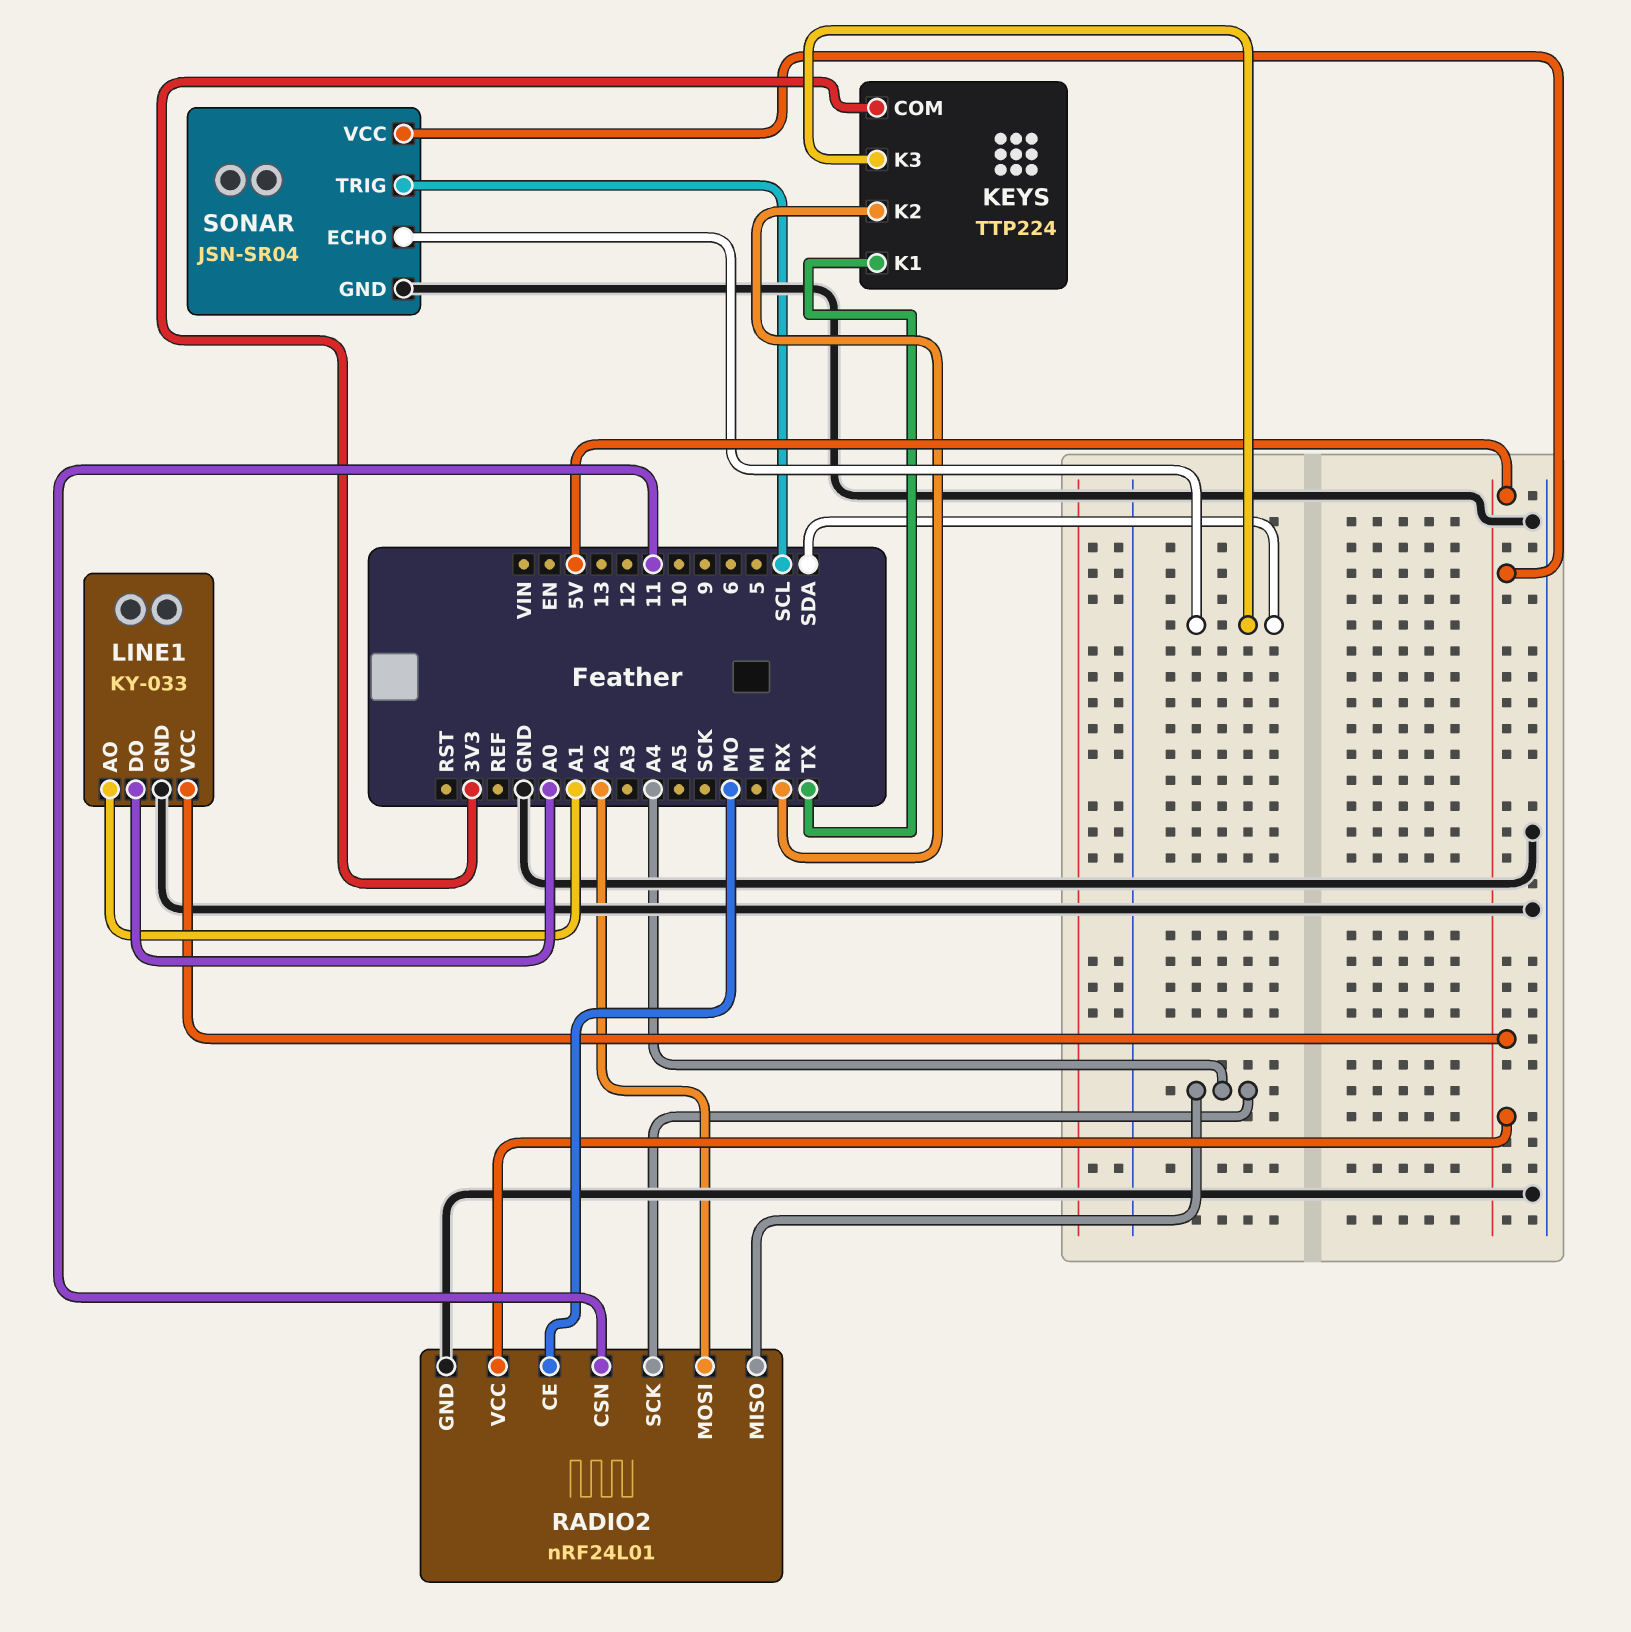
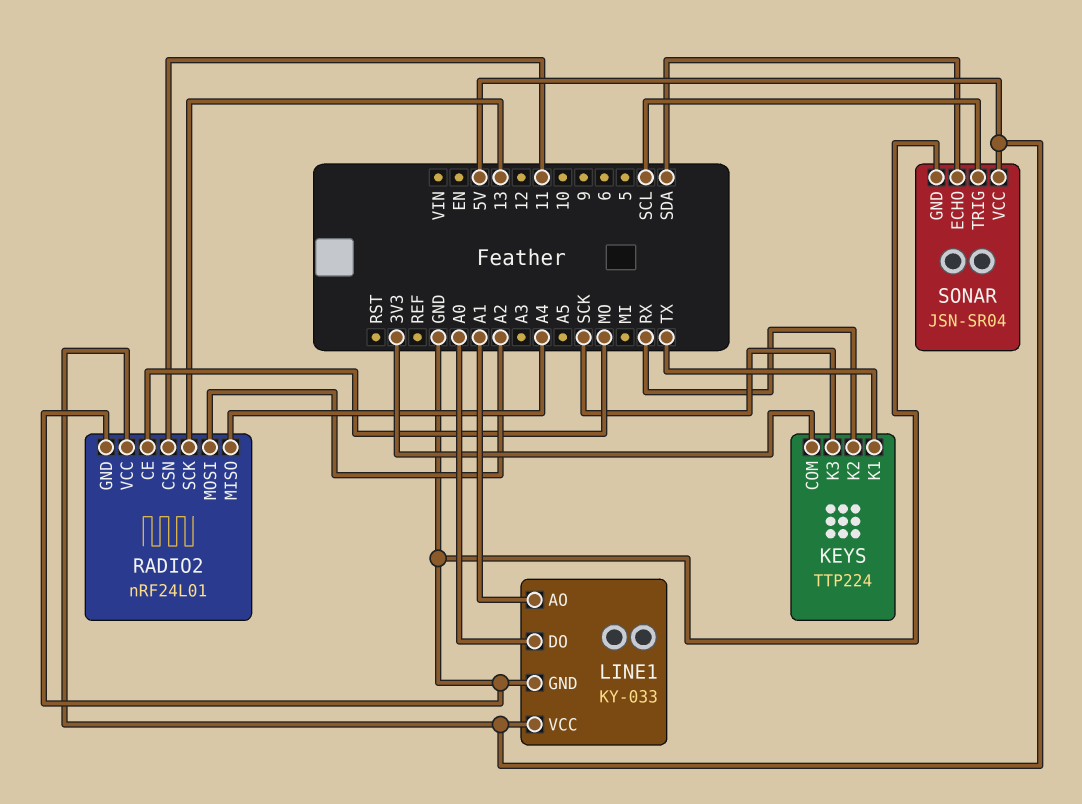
KEYS pin K3: SDA -> SCK
RADIO2 pin SCK: A4 -> 13

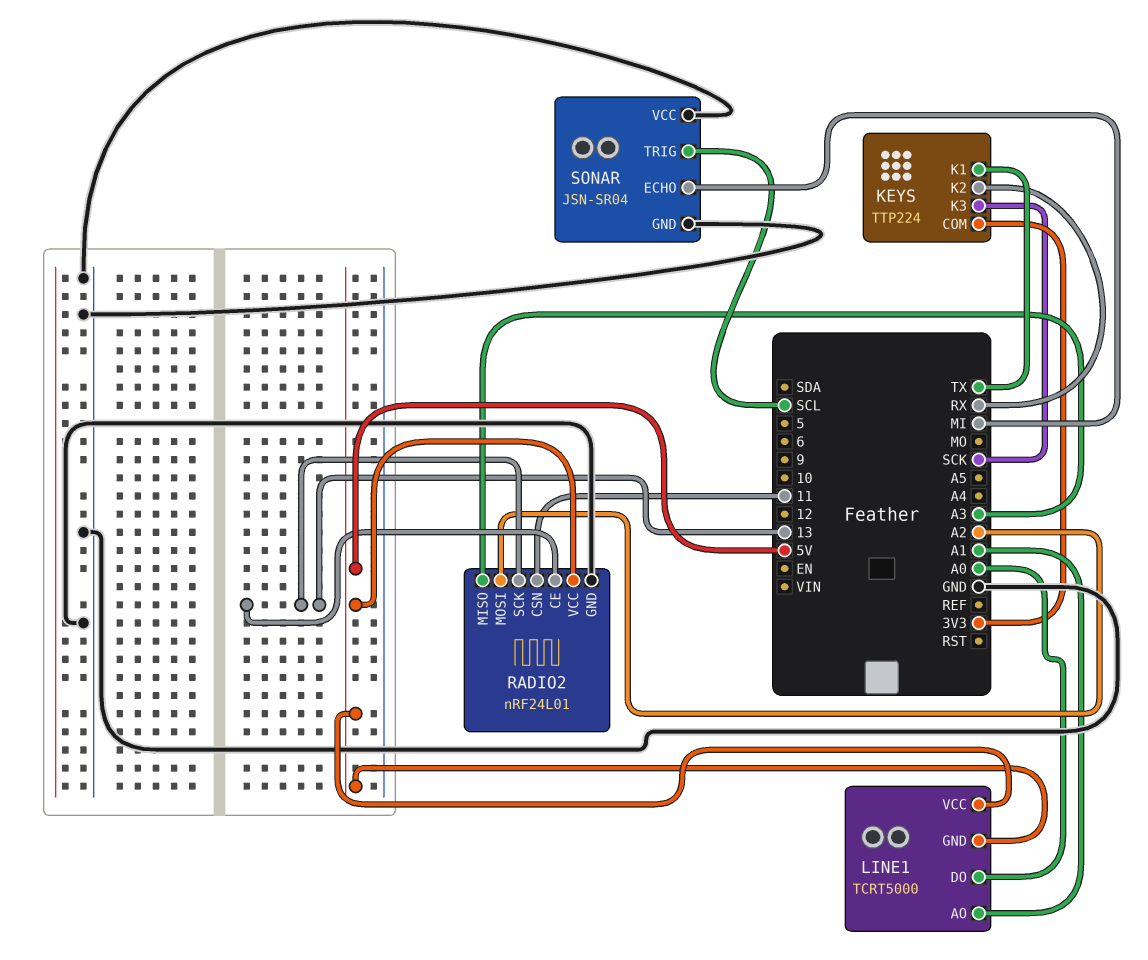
LINE1: KY-033 -> TCRT5000
LINE1 pin GND: GND -> 5V
RADIO2 pin CE: MO -> 13
RADIO2 pin MISO: A4 -> A3
SONAR pin ECHO: SDA -> MI
SONAR pin VCC: 5V -> GND

